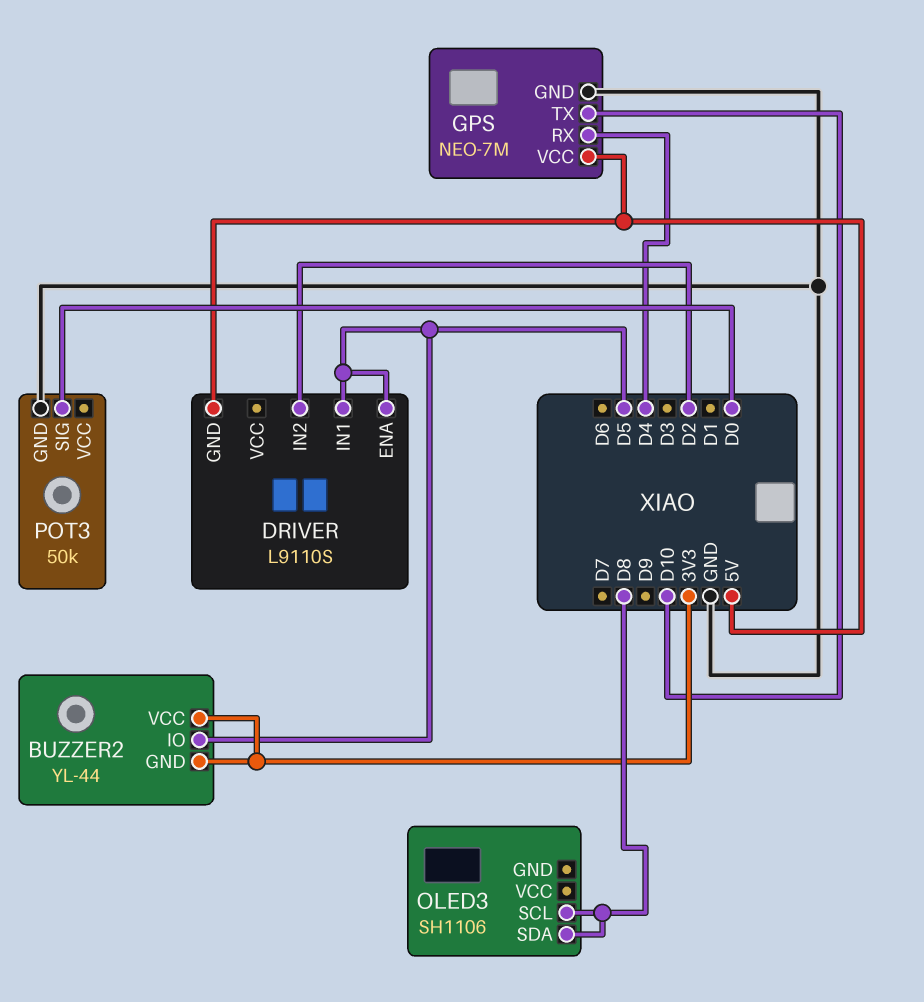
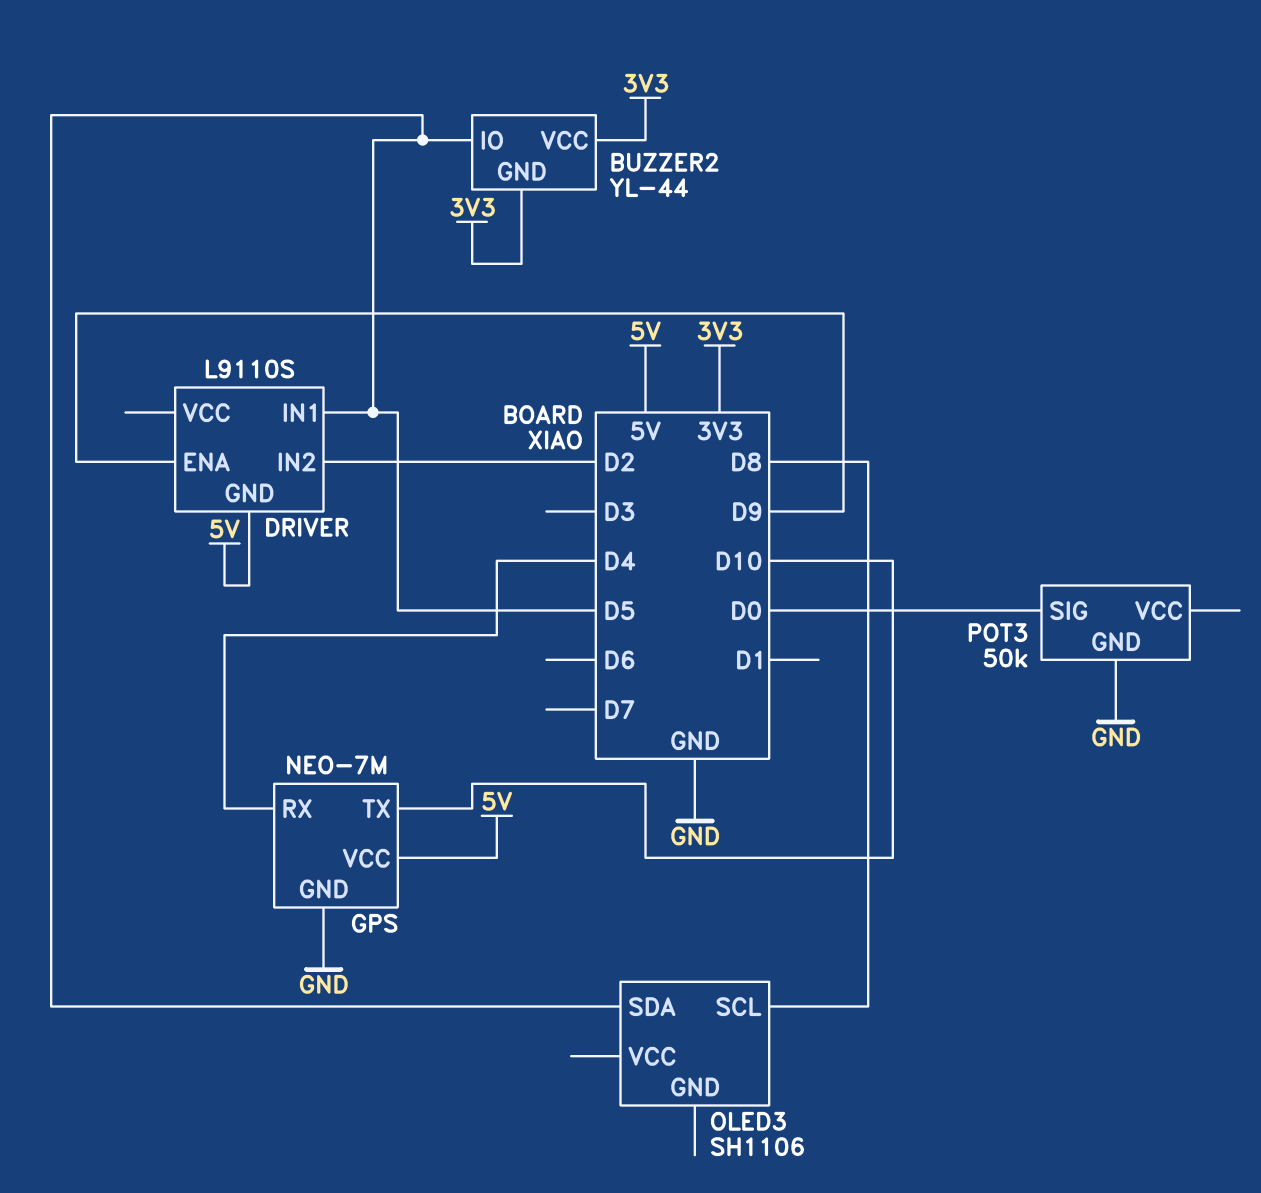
DRIVER pin ENA: D5 -> D9
OLED3 pin SDA: D8 -> D5

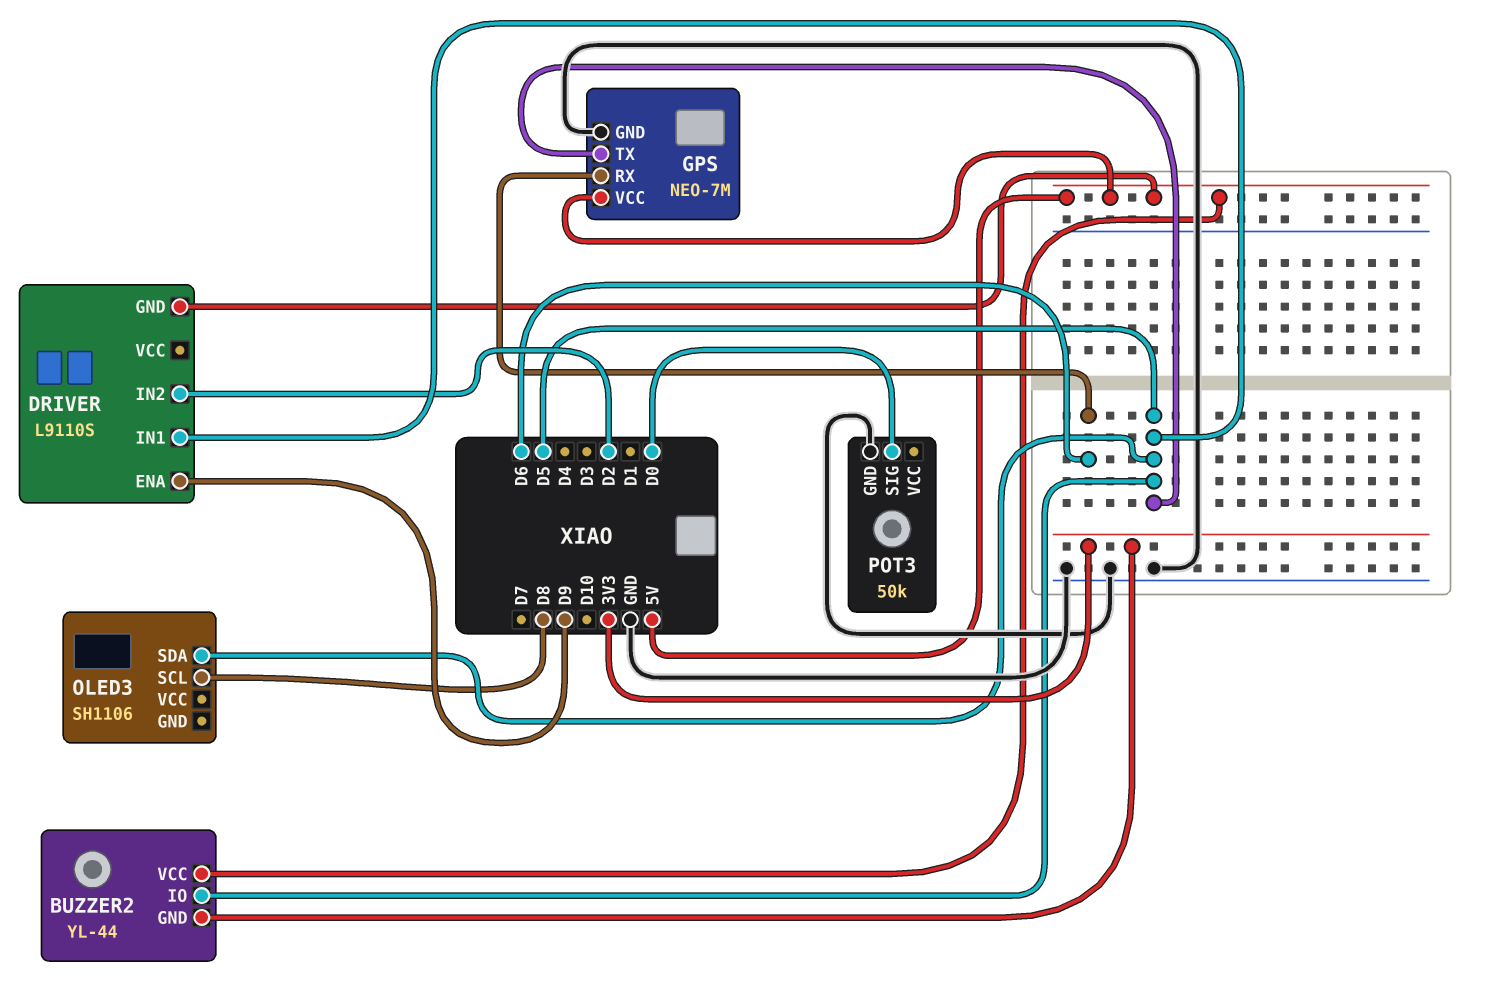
BUZZER2 pin VCC: 3V3 -> 5V
GPS pin RX: D4 -> D6
GPS pin TX: D10 -> D5

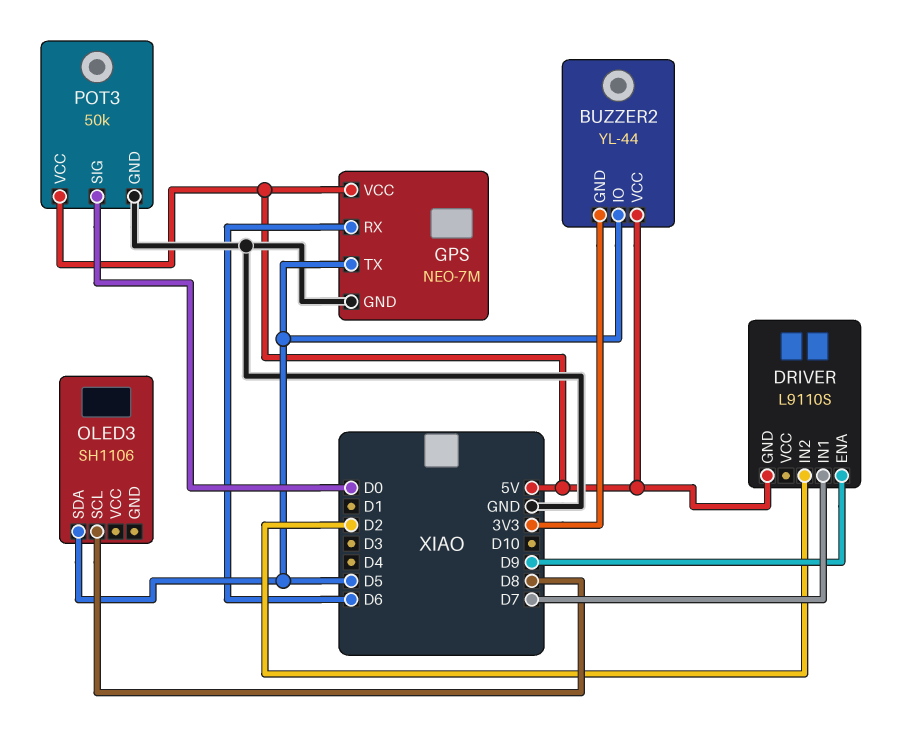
DRIVER pin IN1: D5 -> D7
POT3 pin VCC: none -> 5V

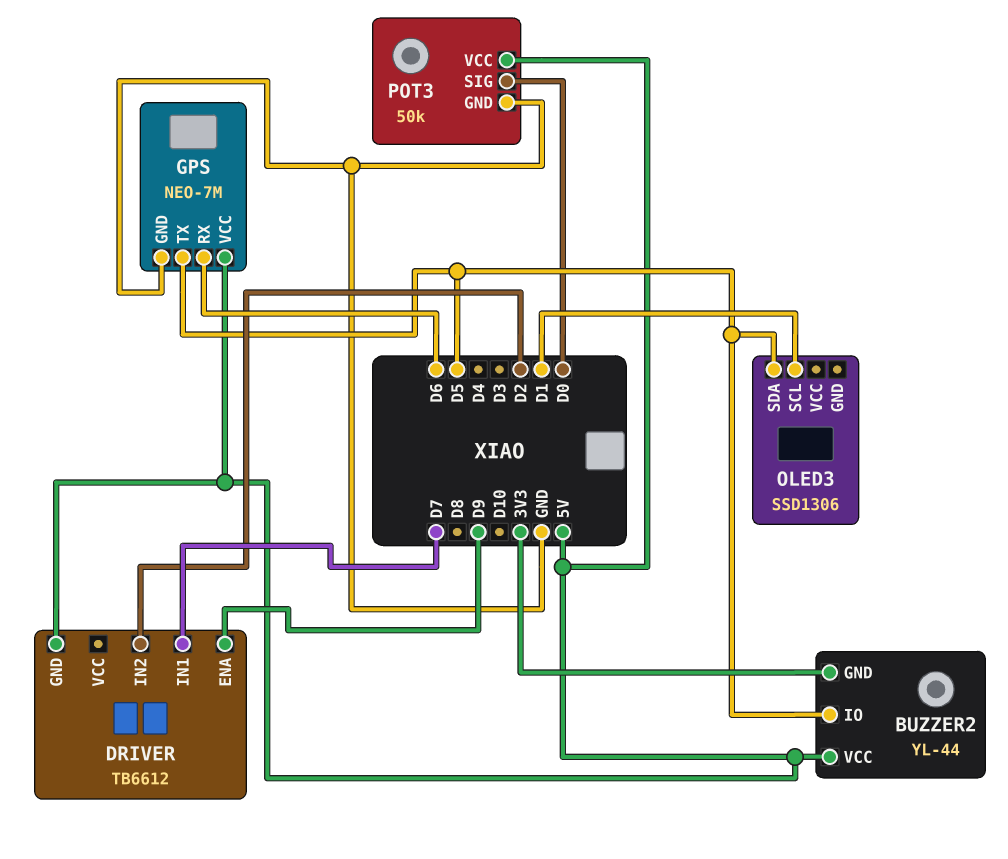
DRIVER: L9110S -> TB6612
OLED3: SH1106 -> SSD1306
OLED3 pin SCL: D8 -> D1

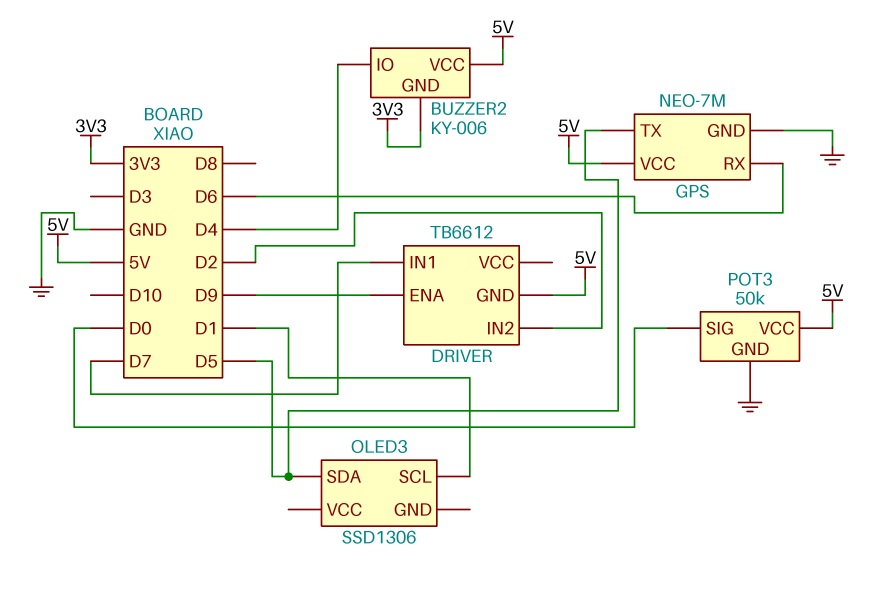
BUZZER2: YL-44 -> KY-006
BUZZER2 pin IO: D5 -> D4

